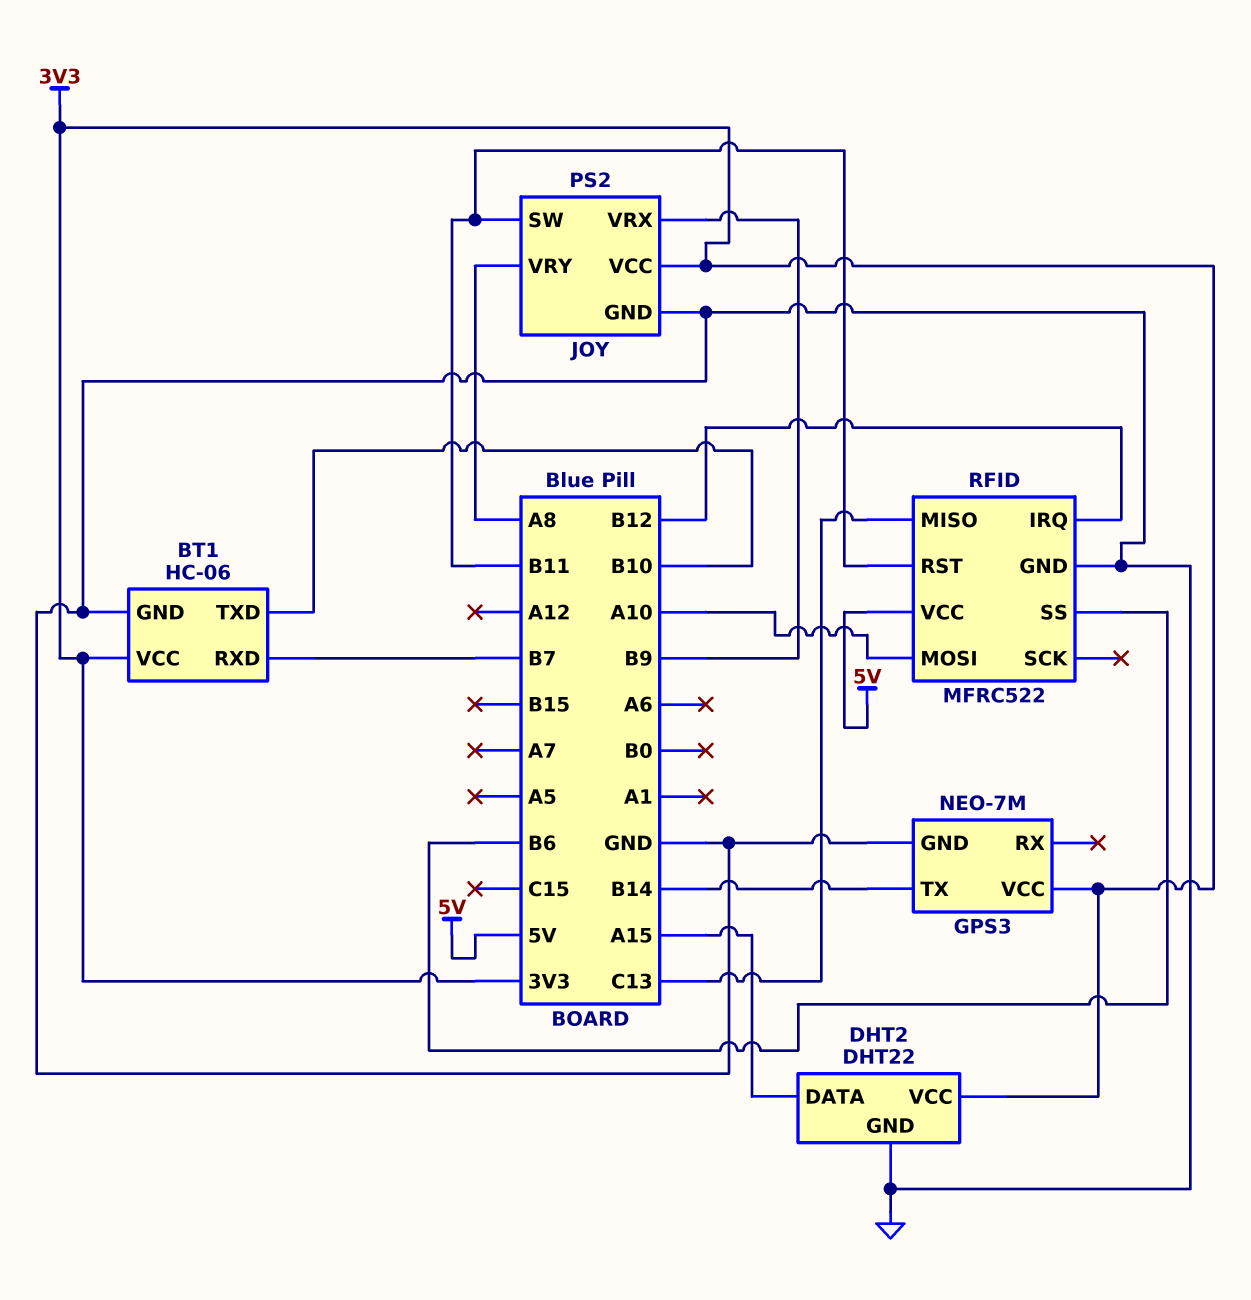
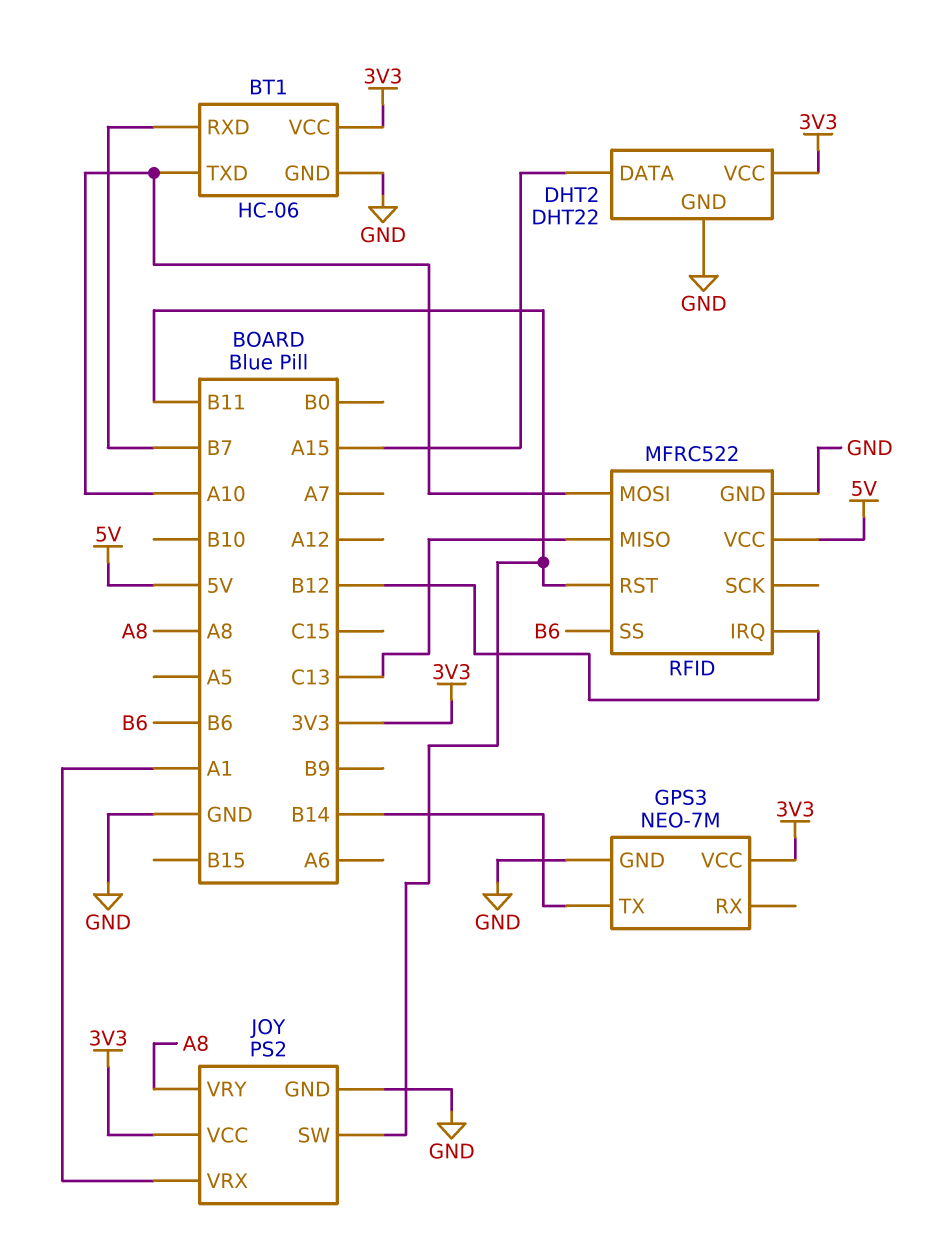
BT1 pin TXD: B10 -> A10
JOY pin VRX: B9 -> A1

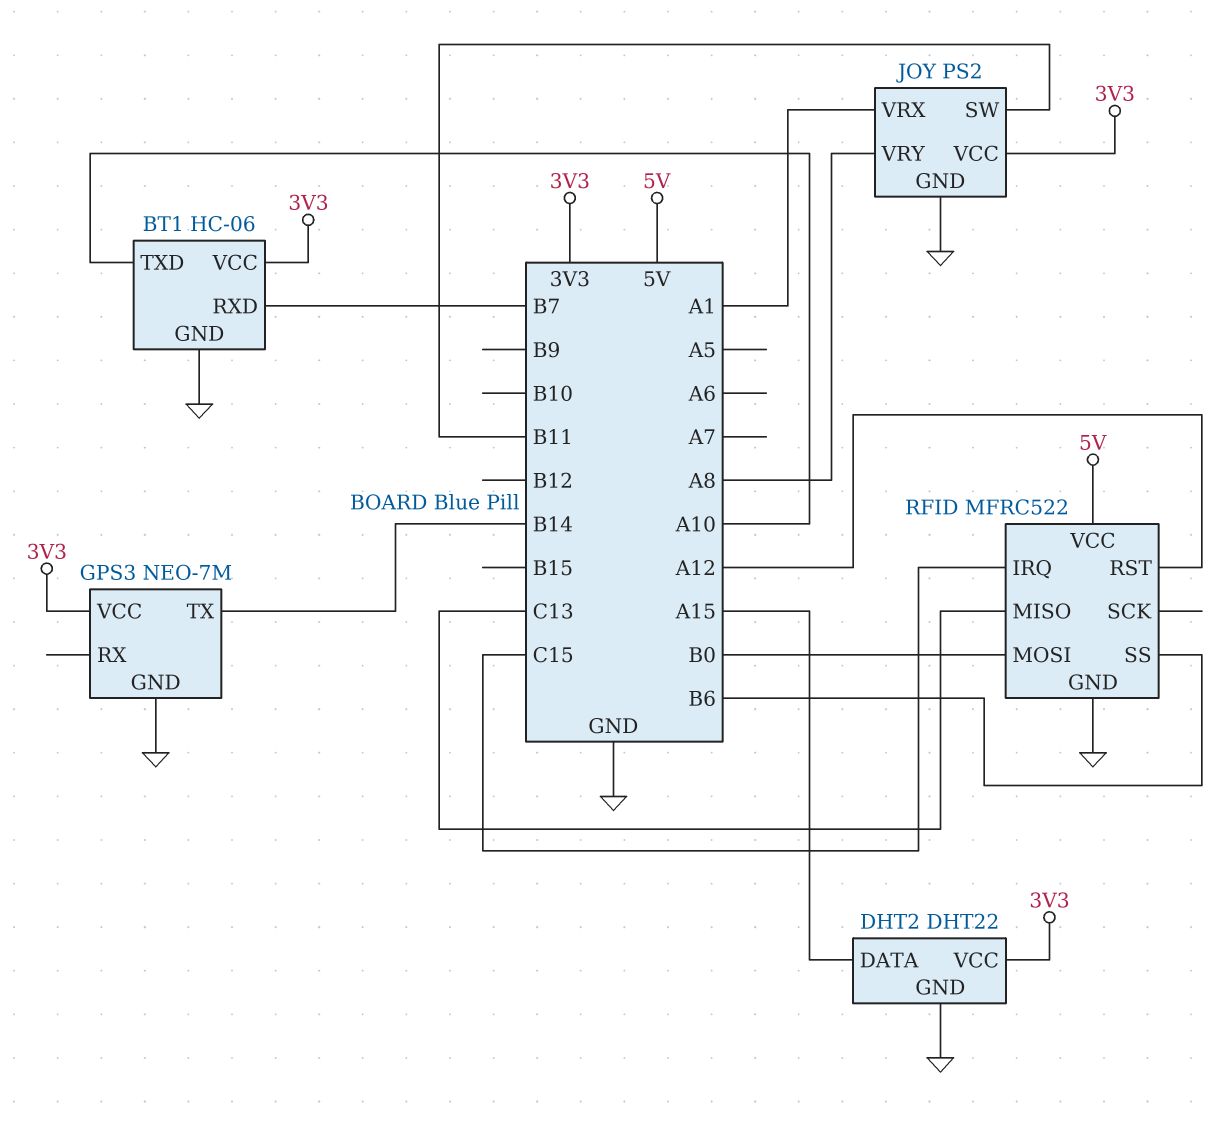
RFID pin IRQ: B12 -> C15
RFID pin MOSI: A10 -> B0
RFID pin RST: B11 -> A12

